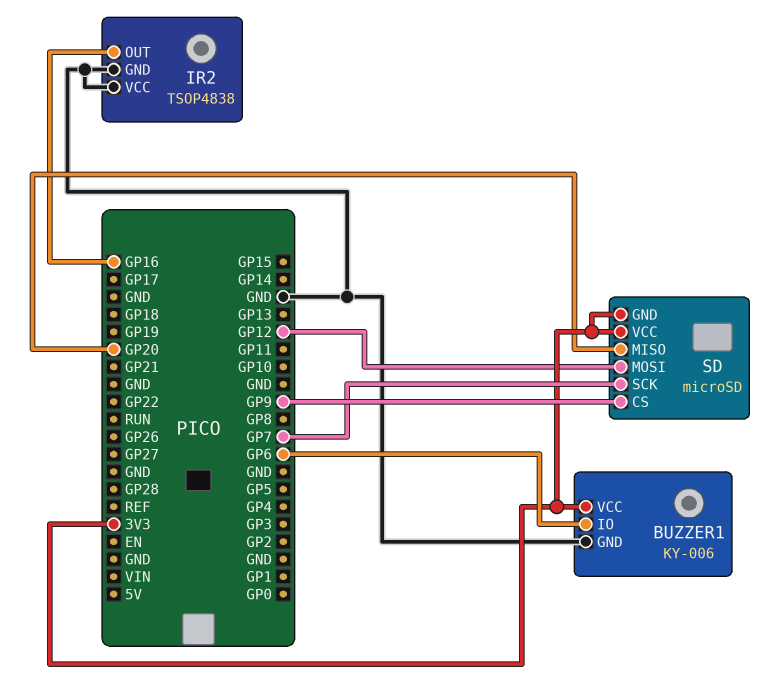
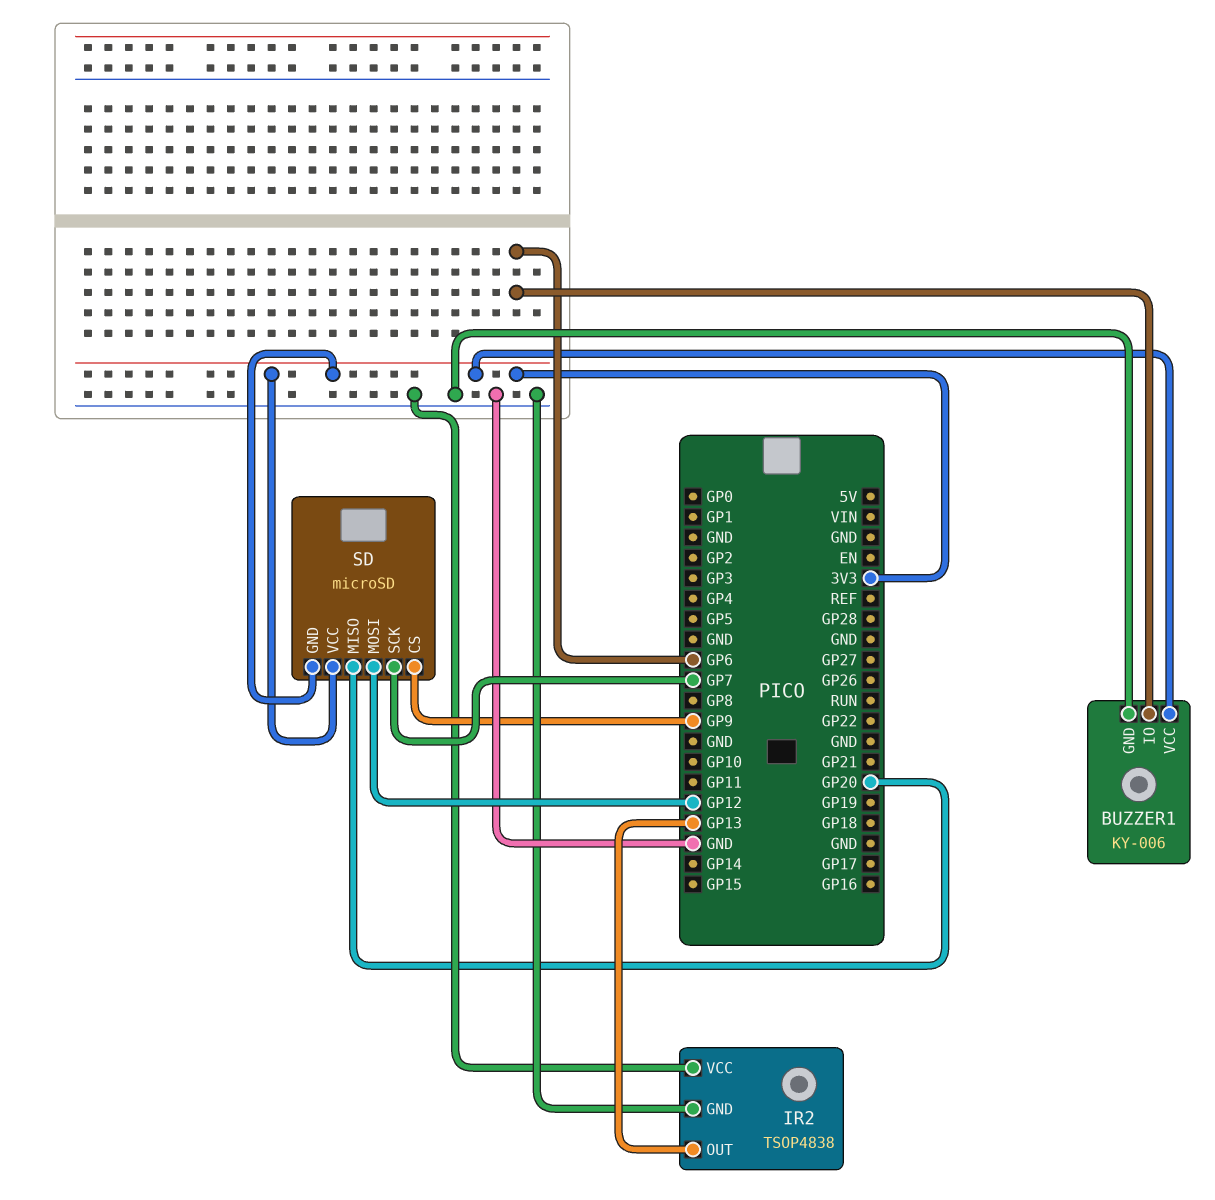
IR2 pin OUT: GP16 -> GP13

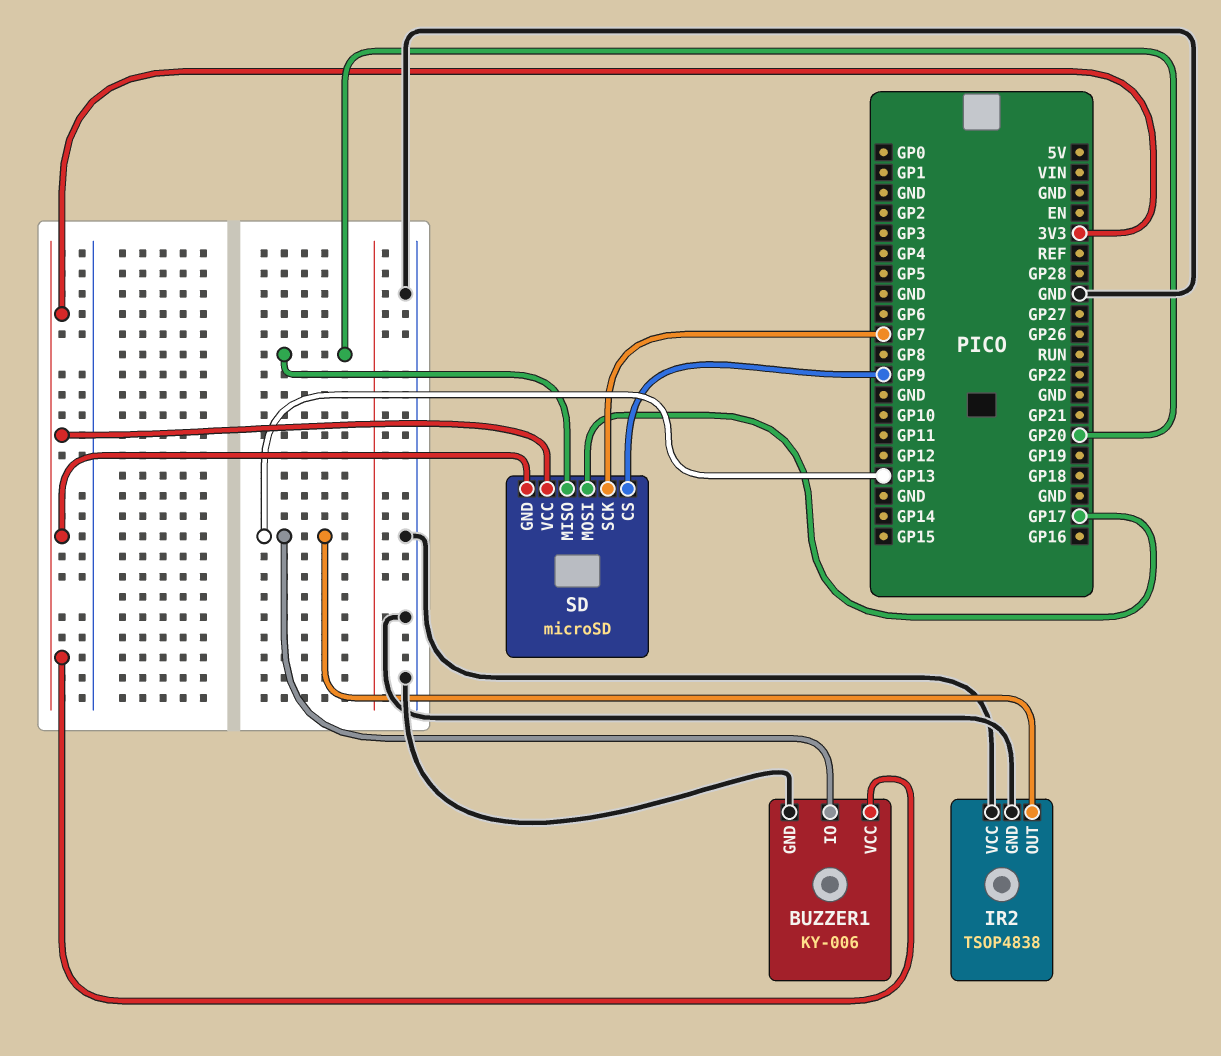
BUZZER1 pin IO: GP6 -> GP13
SD pin MOSI: GP12 -> GP17

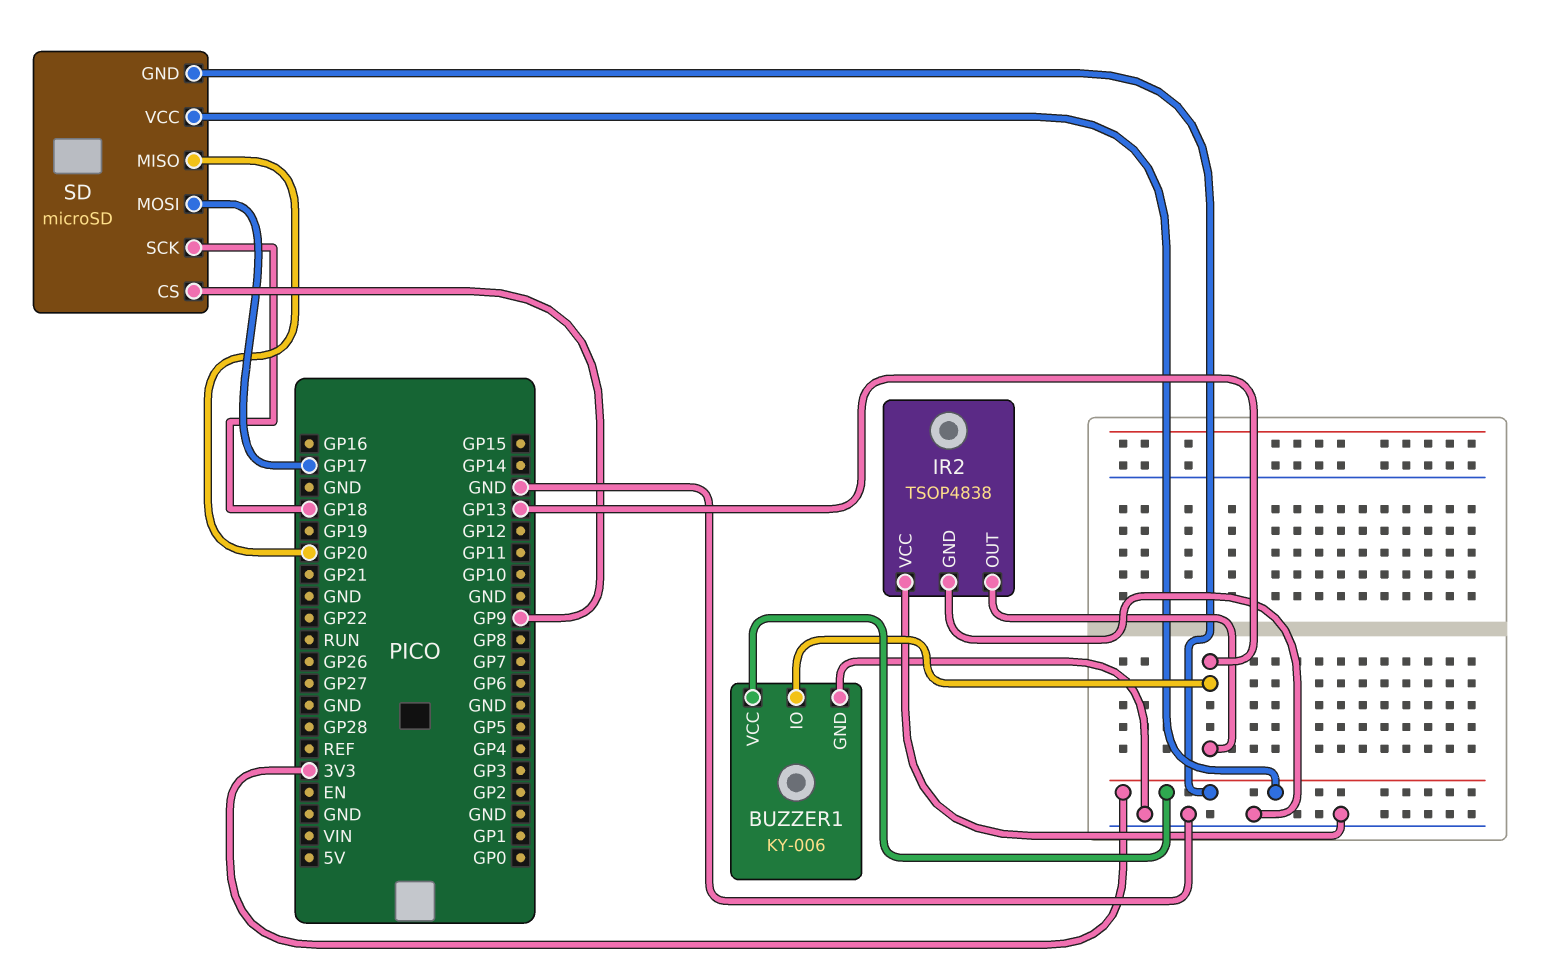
SD pin SCK: GP7 -> GP18

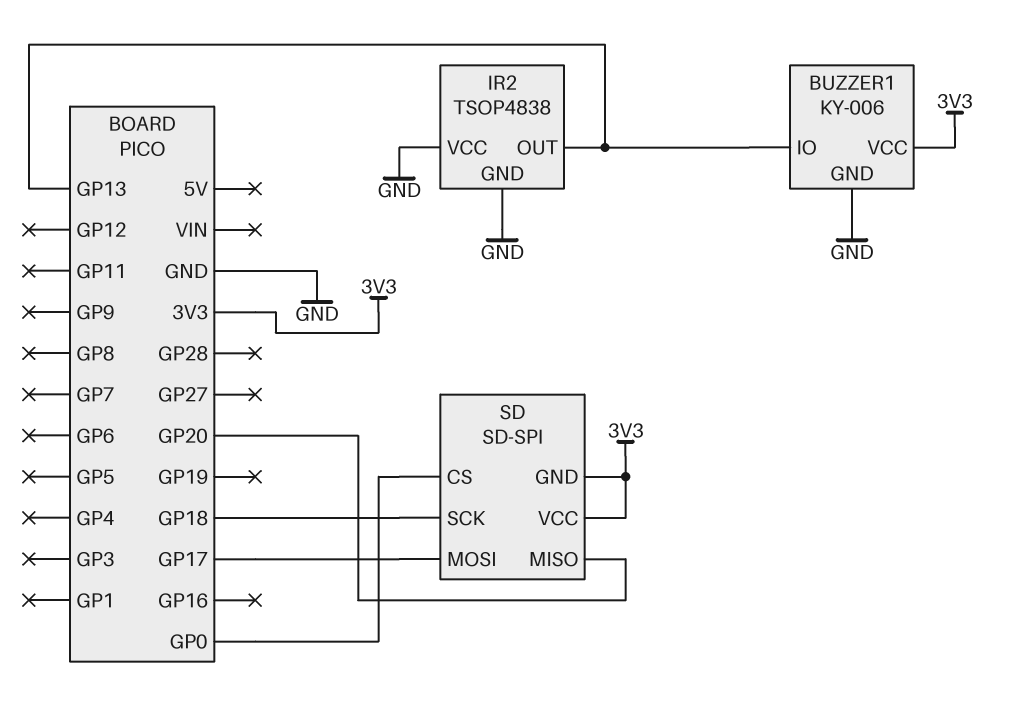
SD: microSD -> SD-SPI
SD pin CS: GP9 -> GP0

